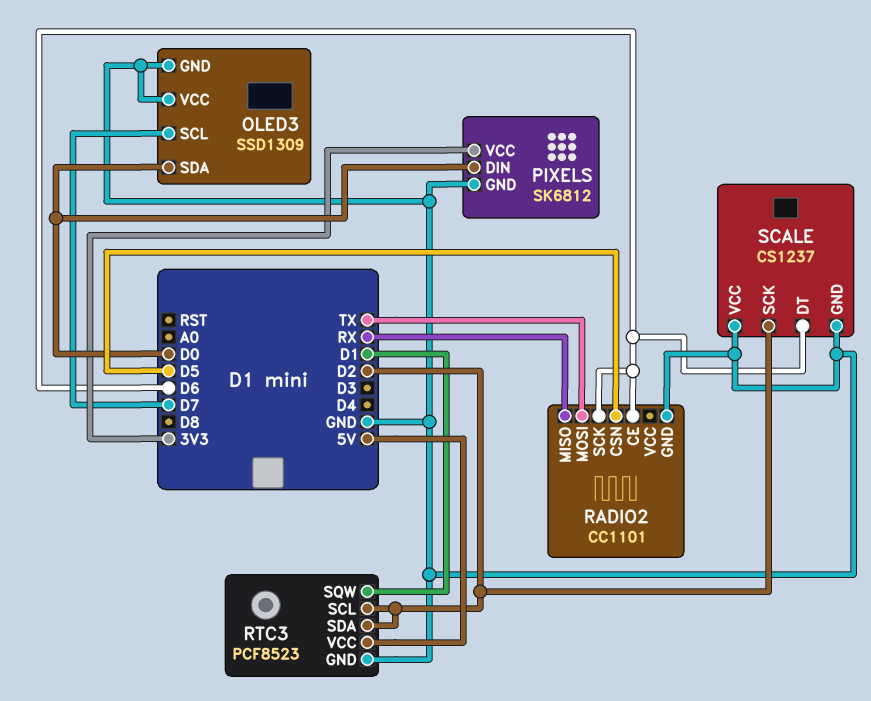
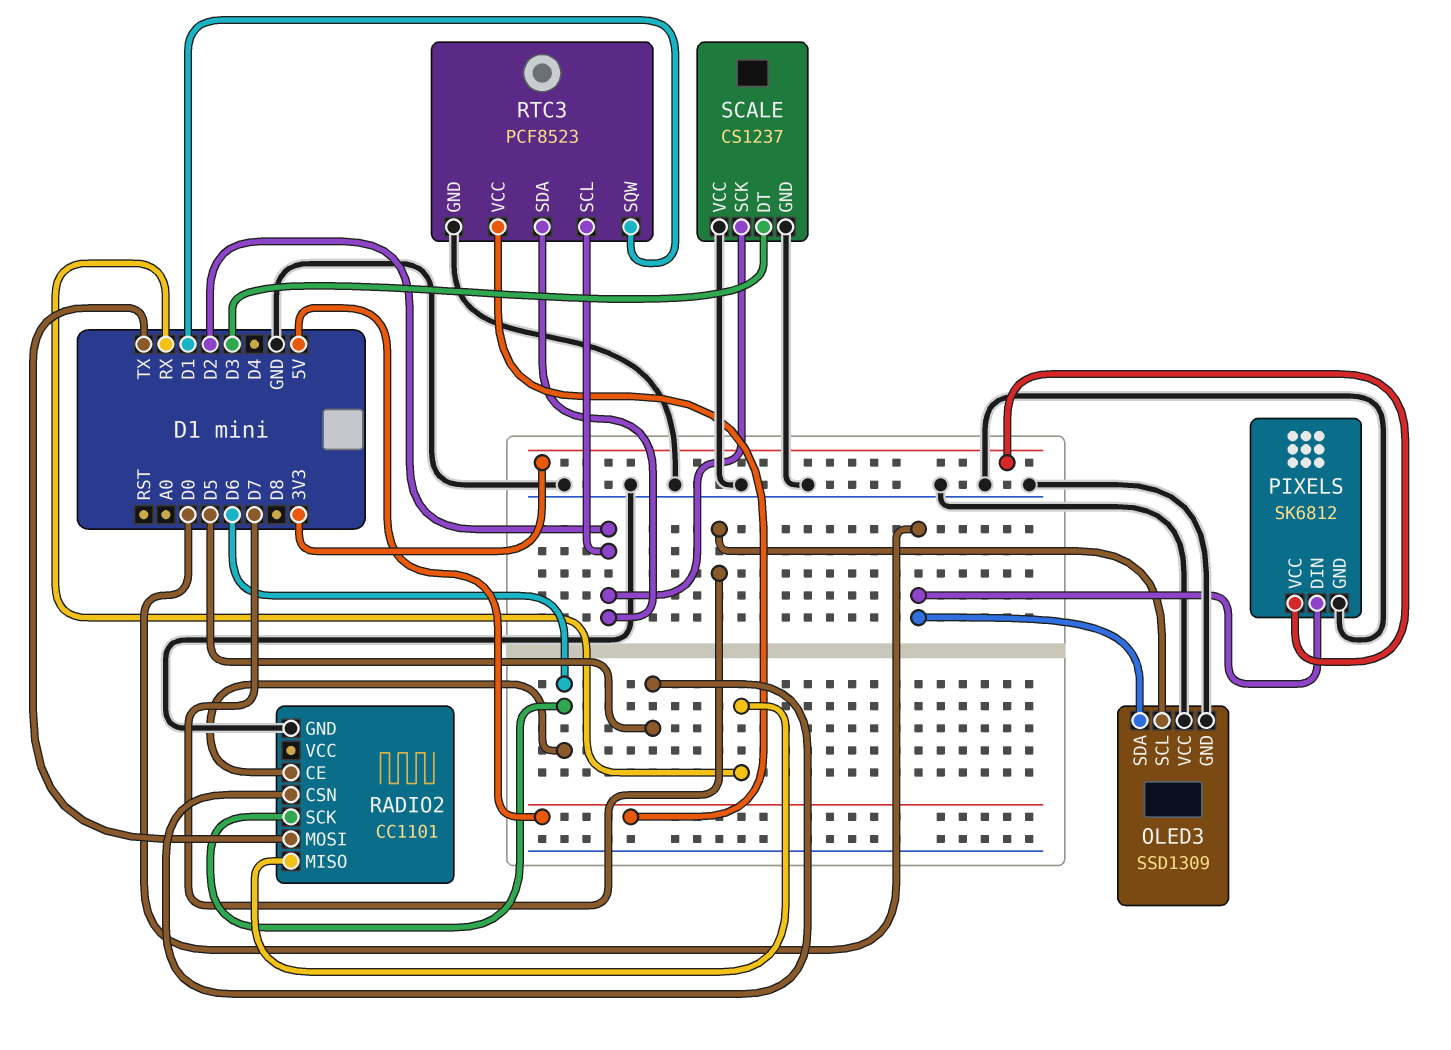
SCALE pin DT: D6 -> D3

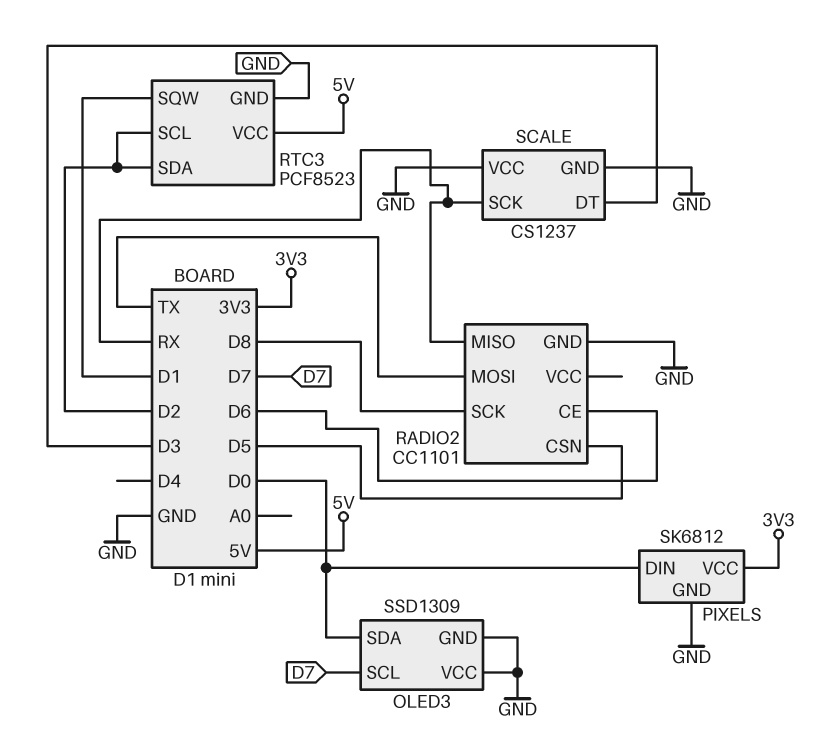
RADIO2 pin SCK: D6 -> D8
SCALE pin SCK: D2 -> RX

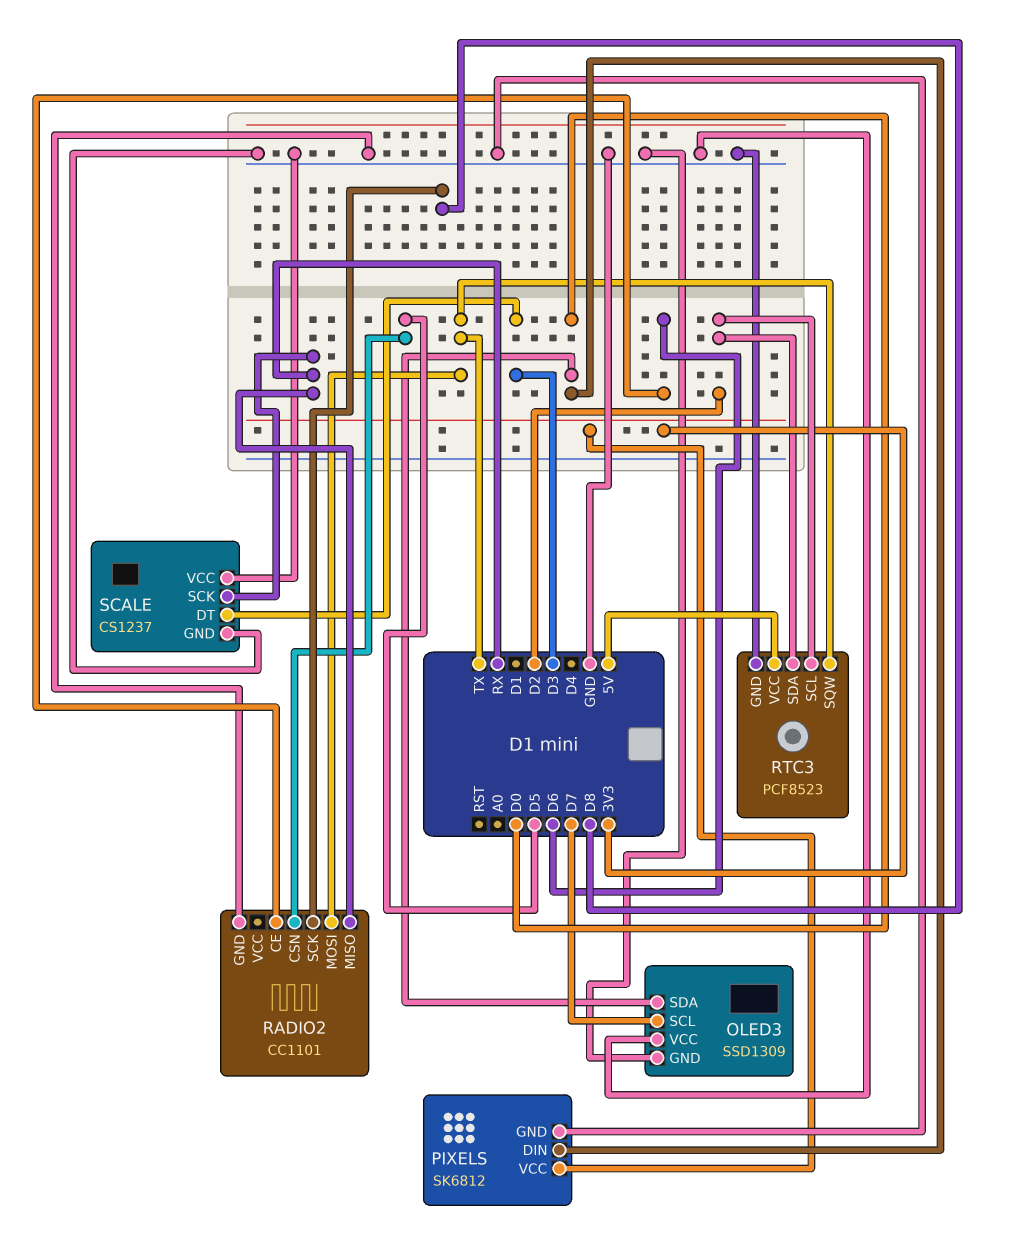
RTC3 pin SQW: D1 -> TX

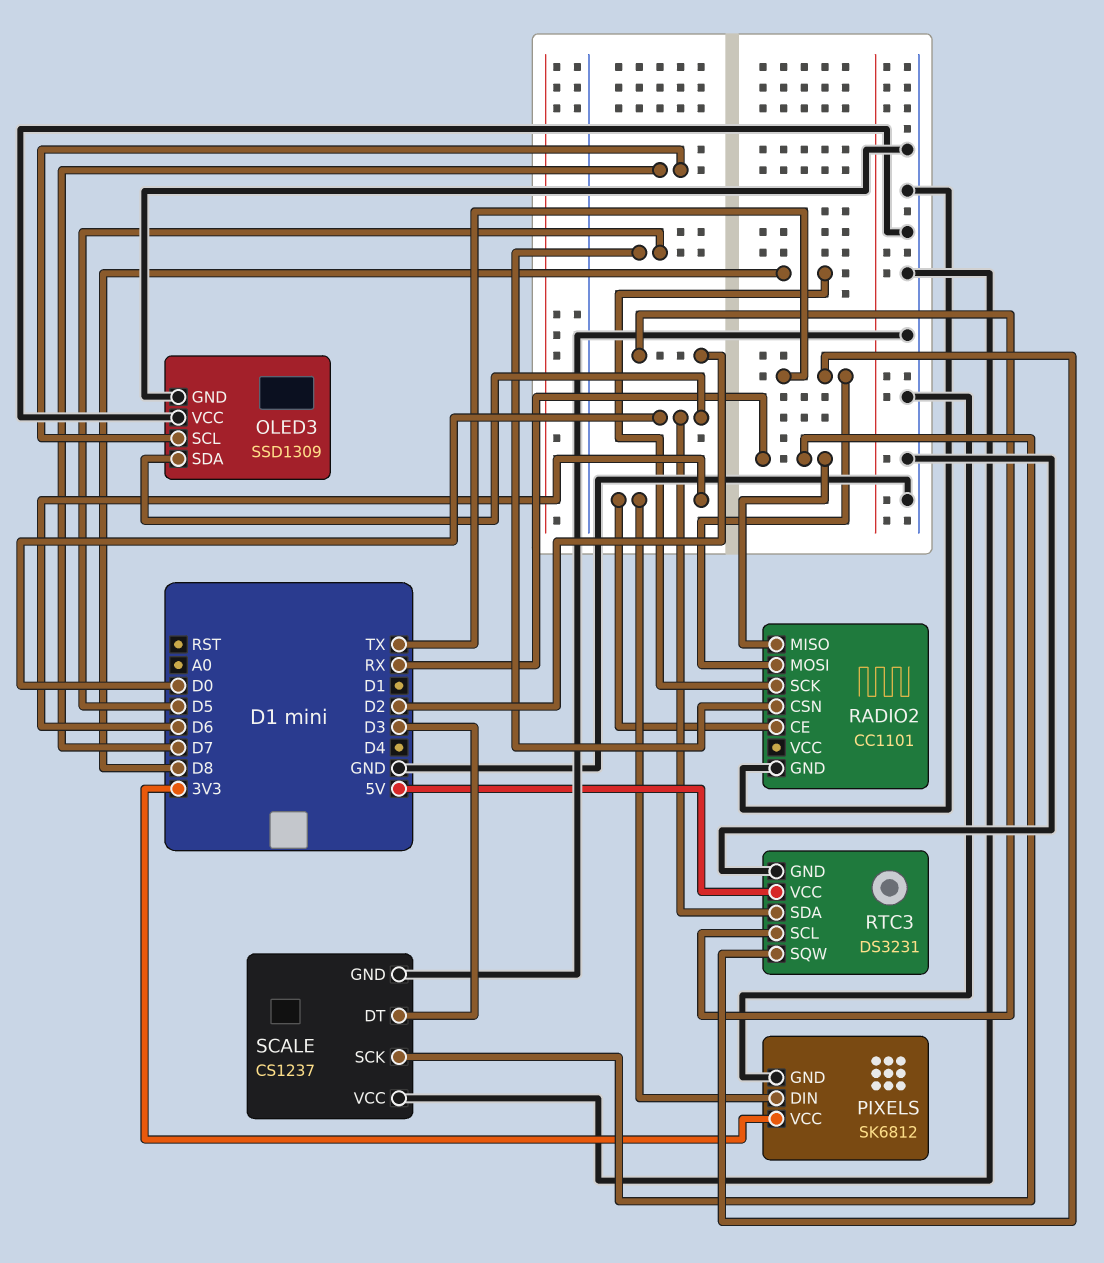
PIXELS pin DIN: D0 -> D6
RTC3: PCF8523 -> DS3231
RTC3 pin SDA: D2 -> D0

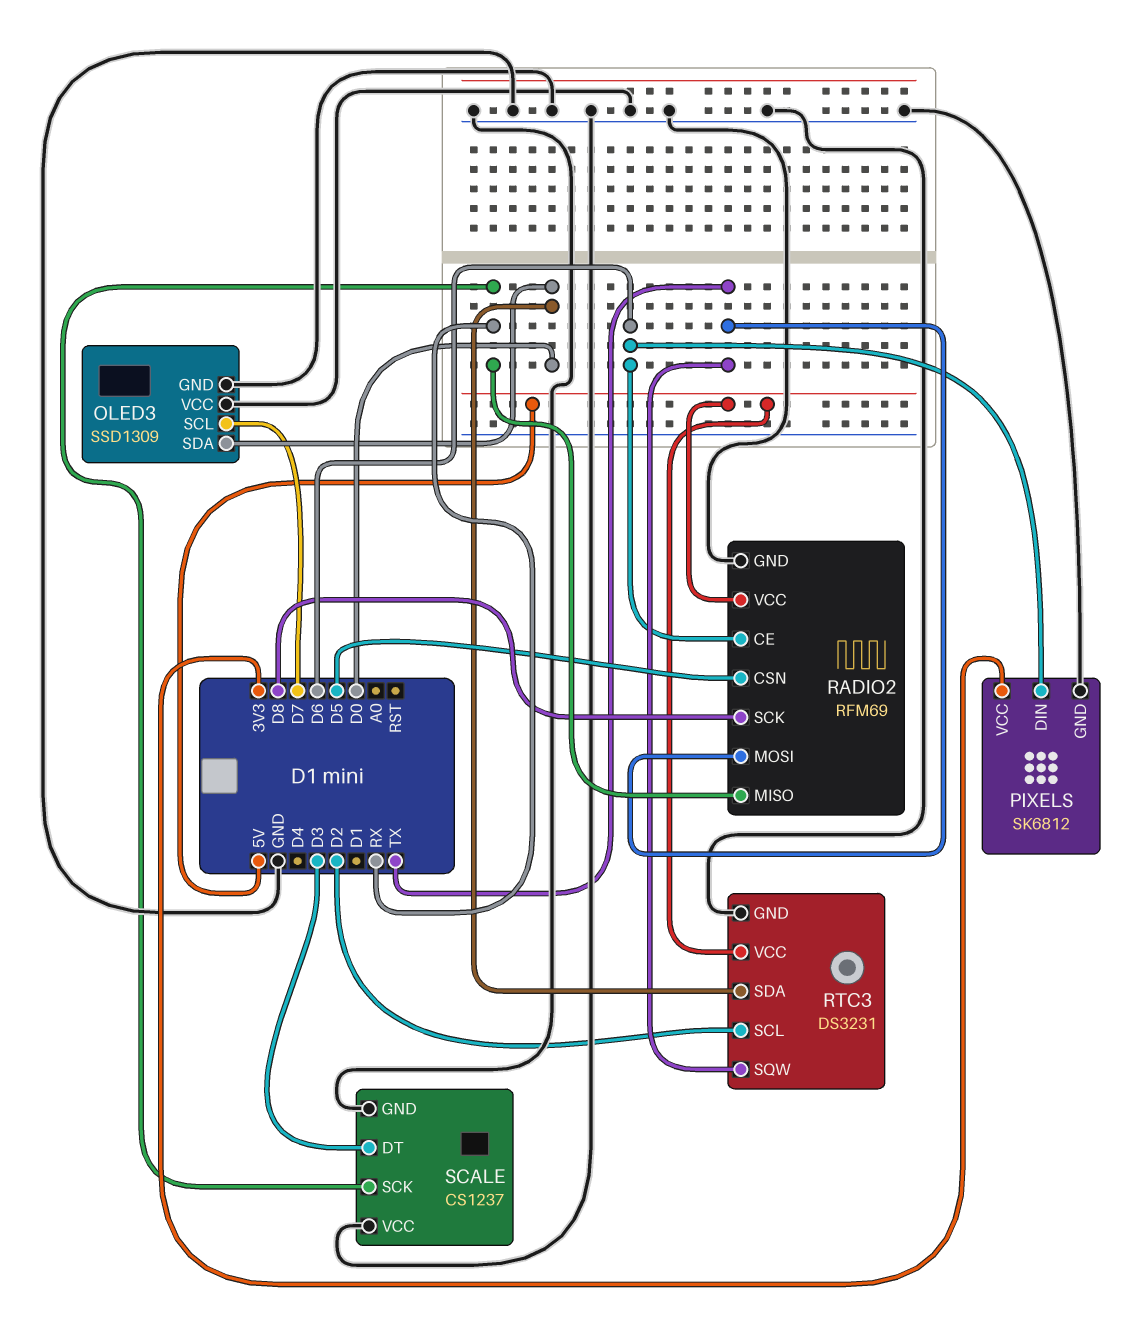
RADIO2: CC1101 -> RFM69
RADIO2 pin VCC: none -> 5V

